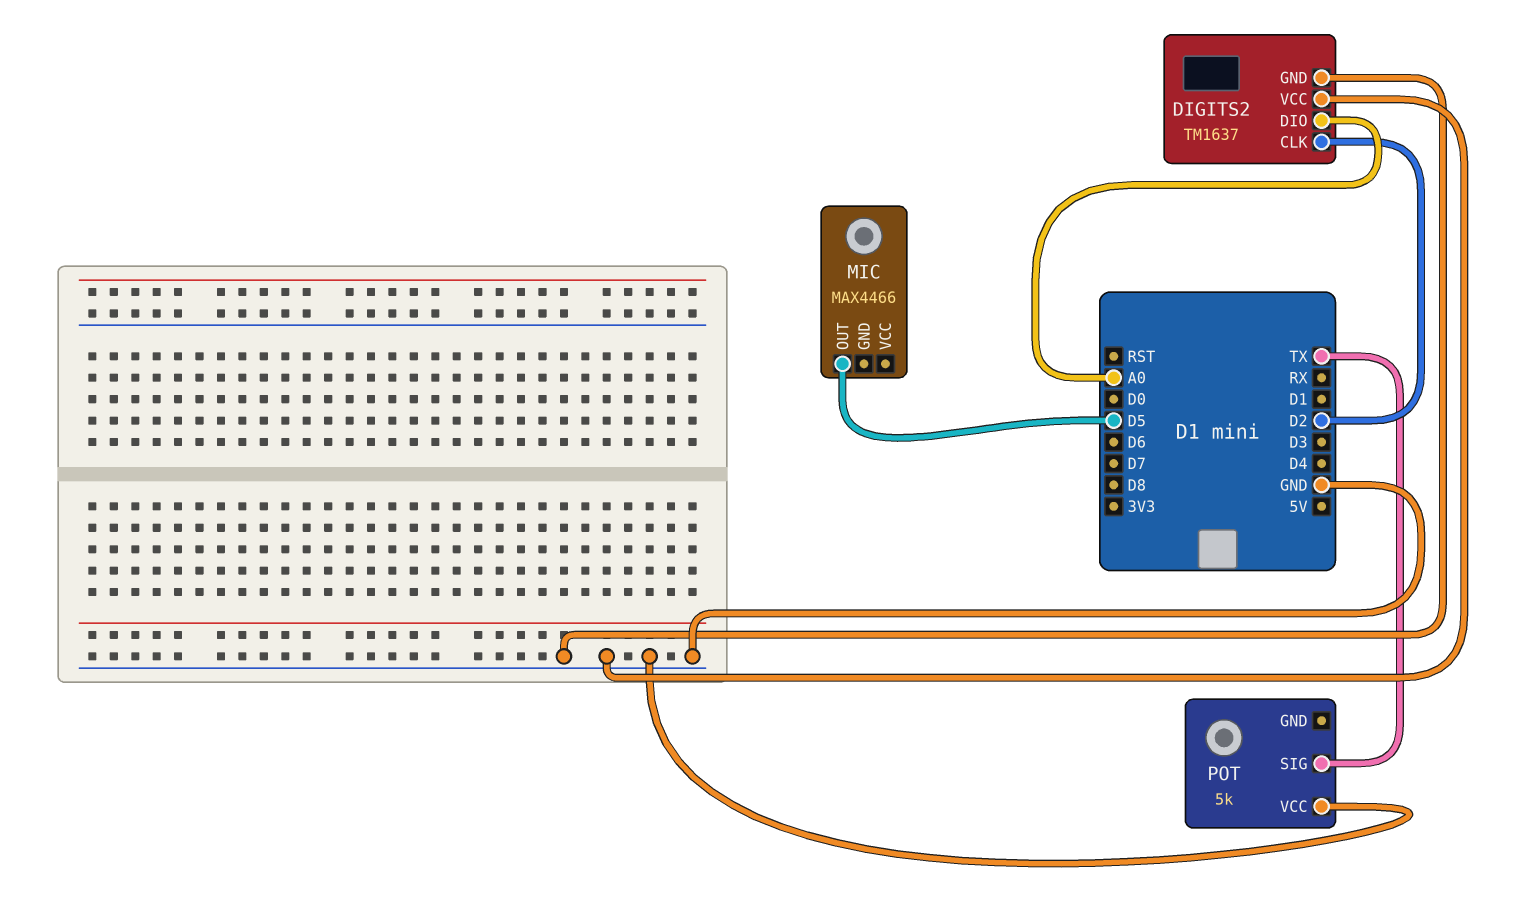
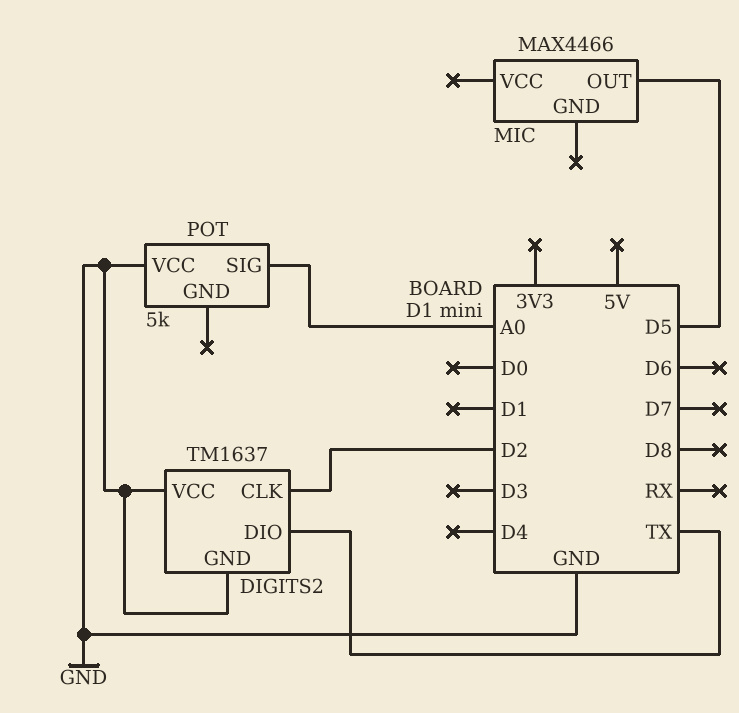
DIGITS2 pin DIO: A0 -> TX
POT pin SIG: TX -> A0

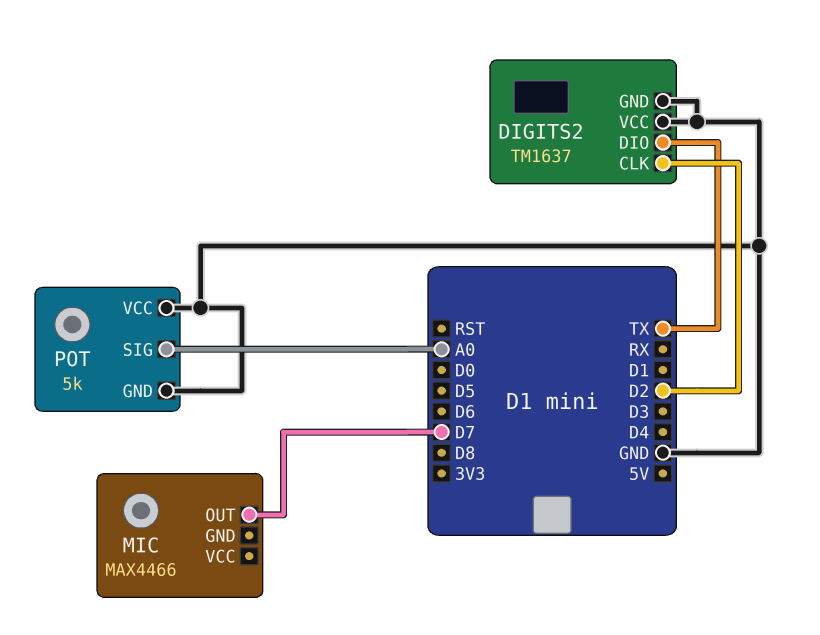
MIC pin OUT: D5 -> D7
POT pin GND: none -> GND

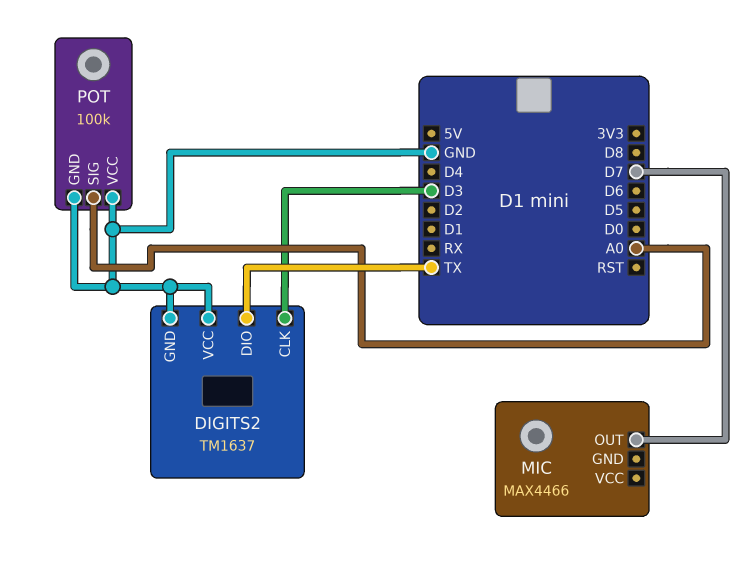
DIGITS2 pin CLK: D2 -> D3
POT: 5k -> 100k

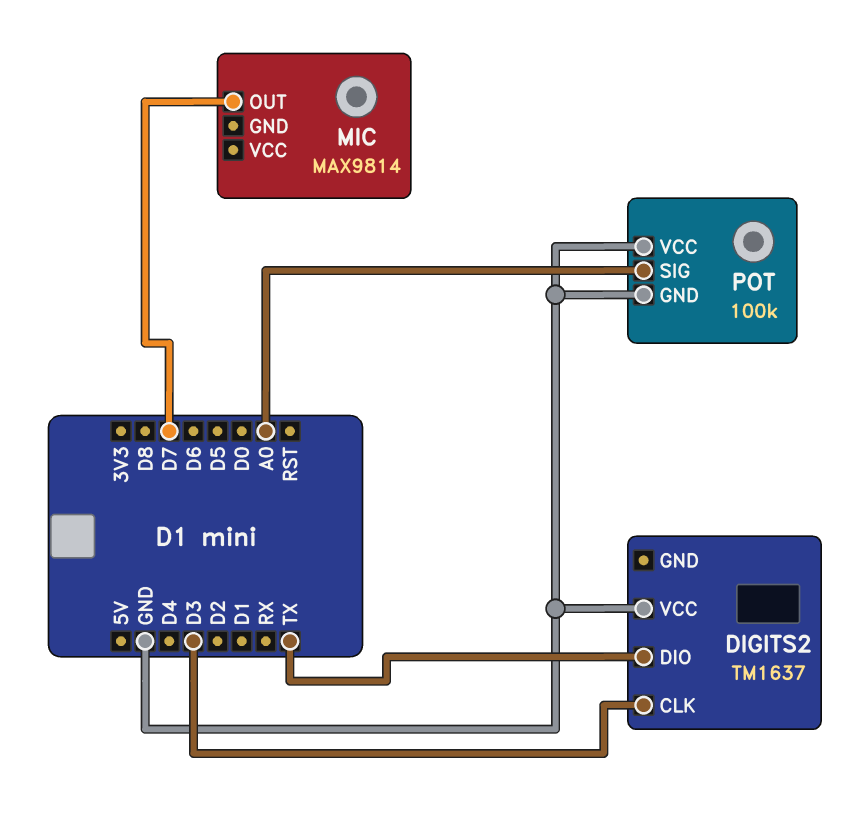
DIGITS2 pin GND: GND -> none
MIC: MAX4466 -> MAX9814

